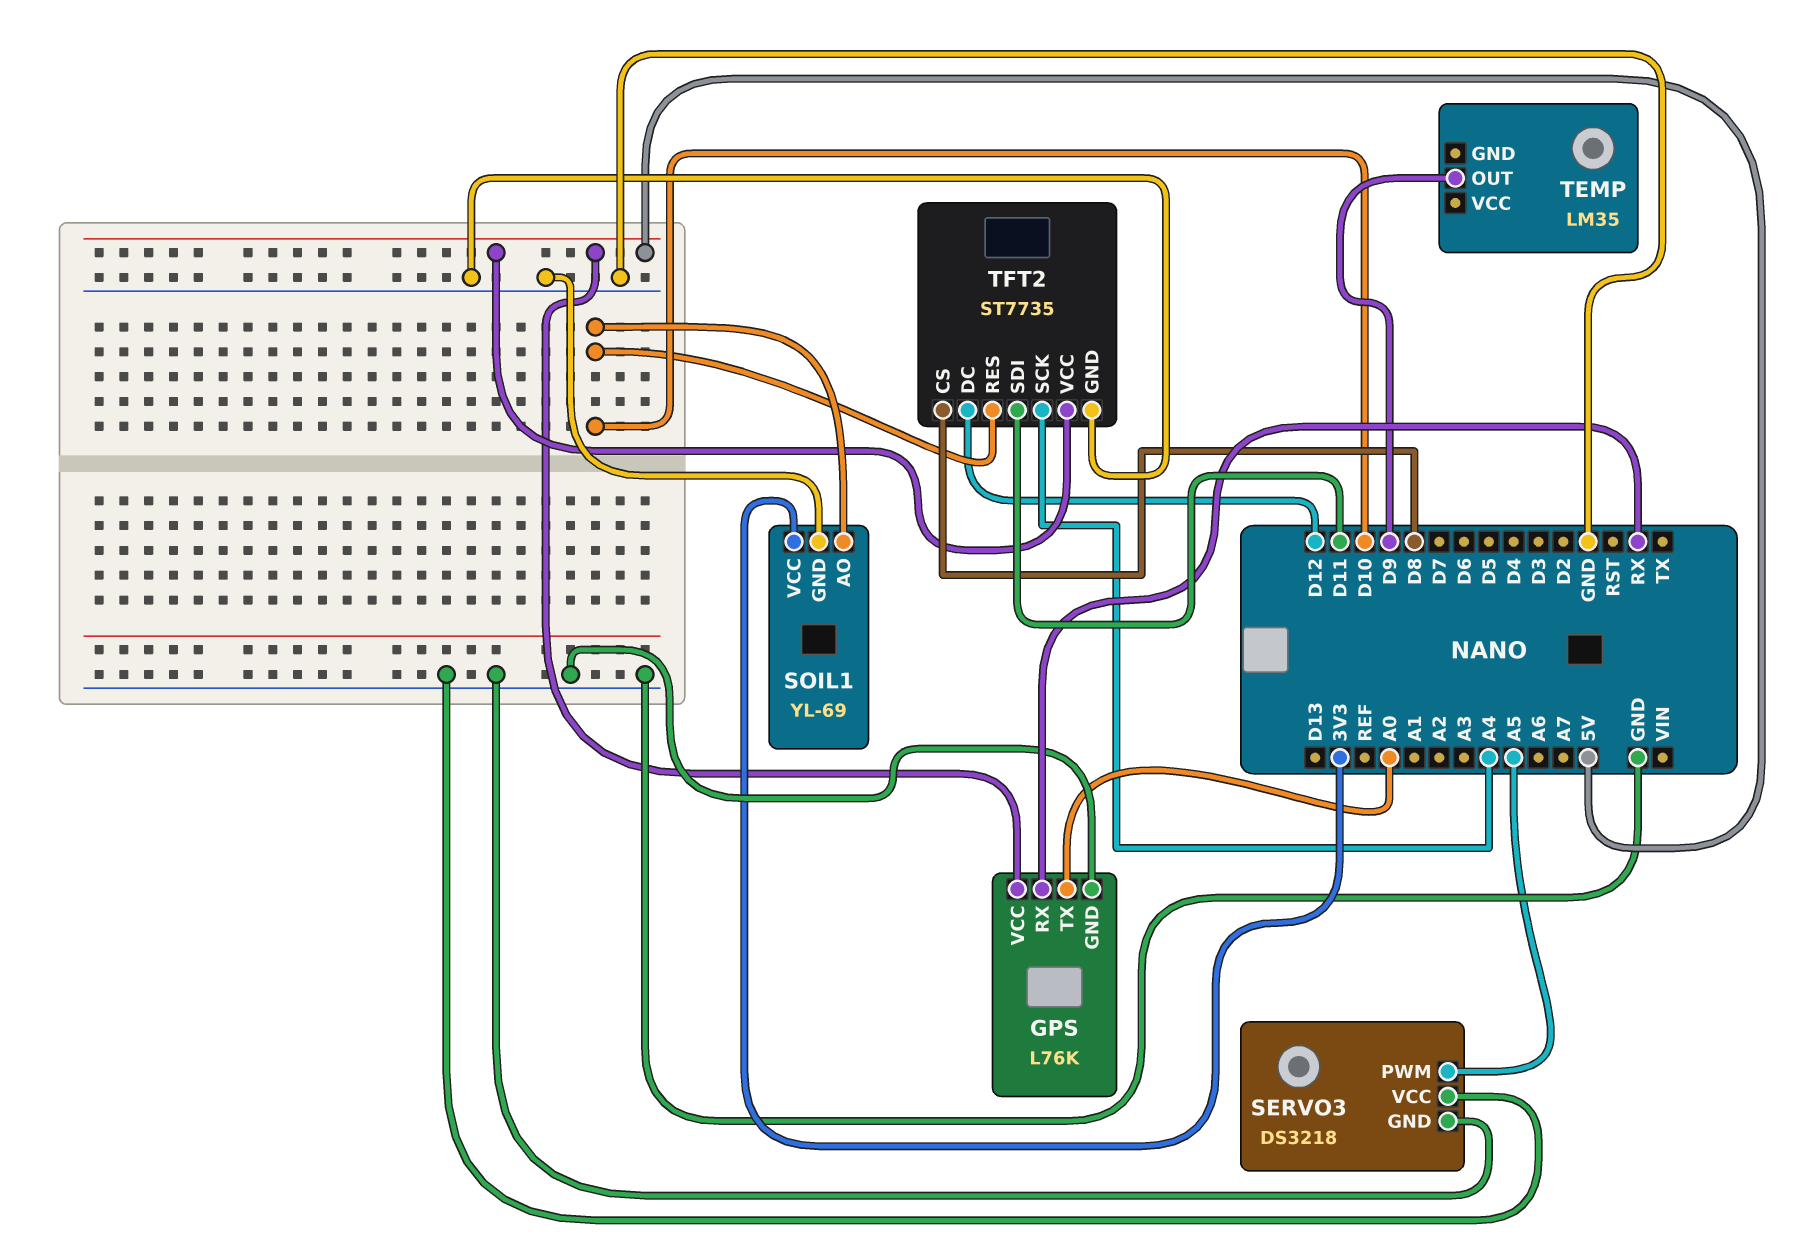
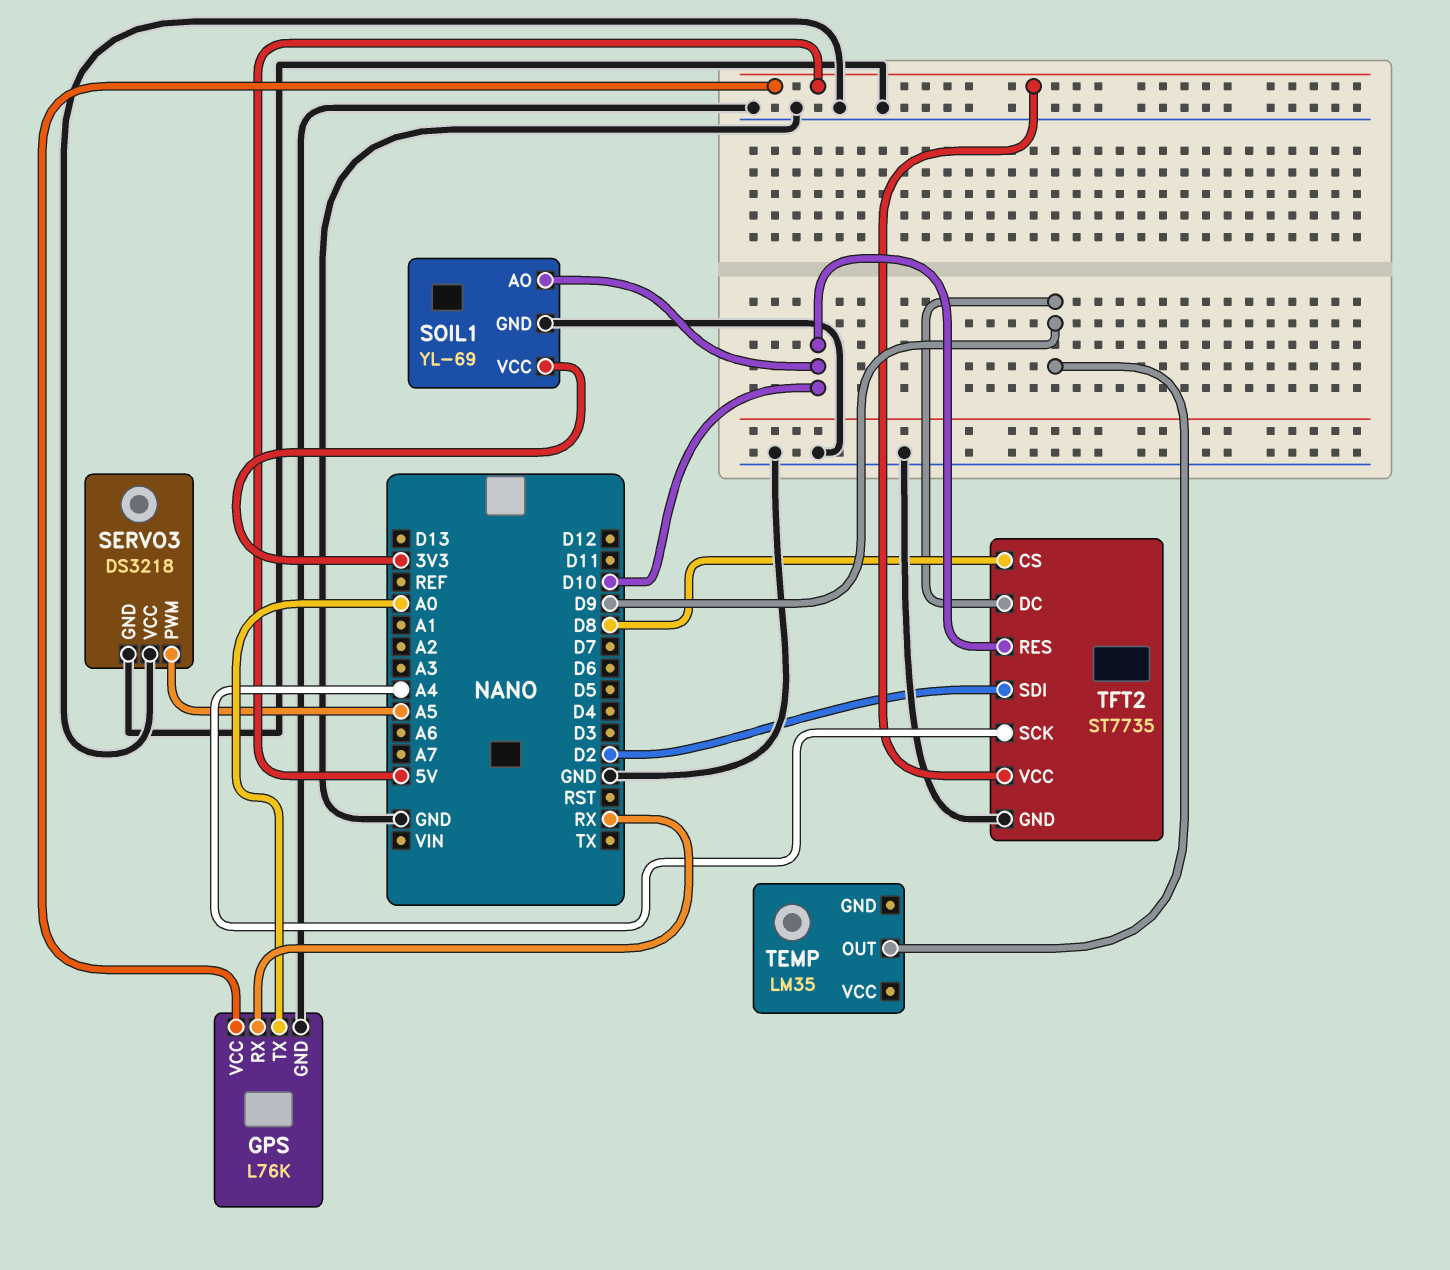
TFT2 pin DC: D12 -> D9
TFT2 pin SDI: D11 -> D2

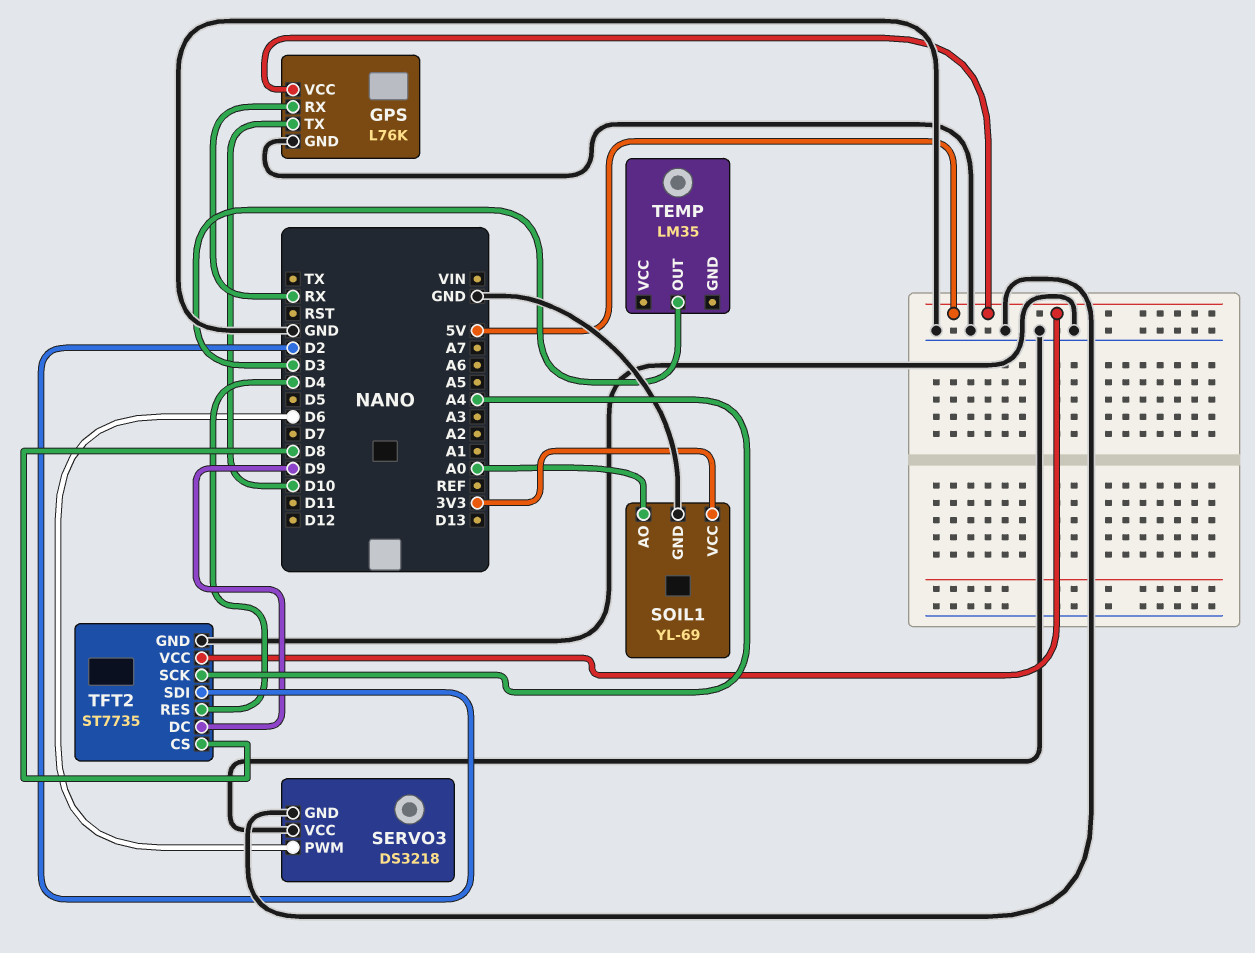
GPS pin TX: A0 -> D10
SERVO3 pin PWM: A5 -> D6
SOIL1 pin AO: D10 -> A0
TEMP pin OUT: D9 -> D3
TFT2 pin RES: D10 -> D4

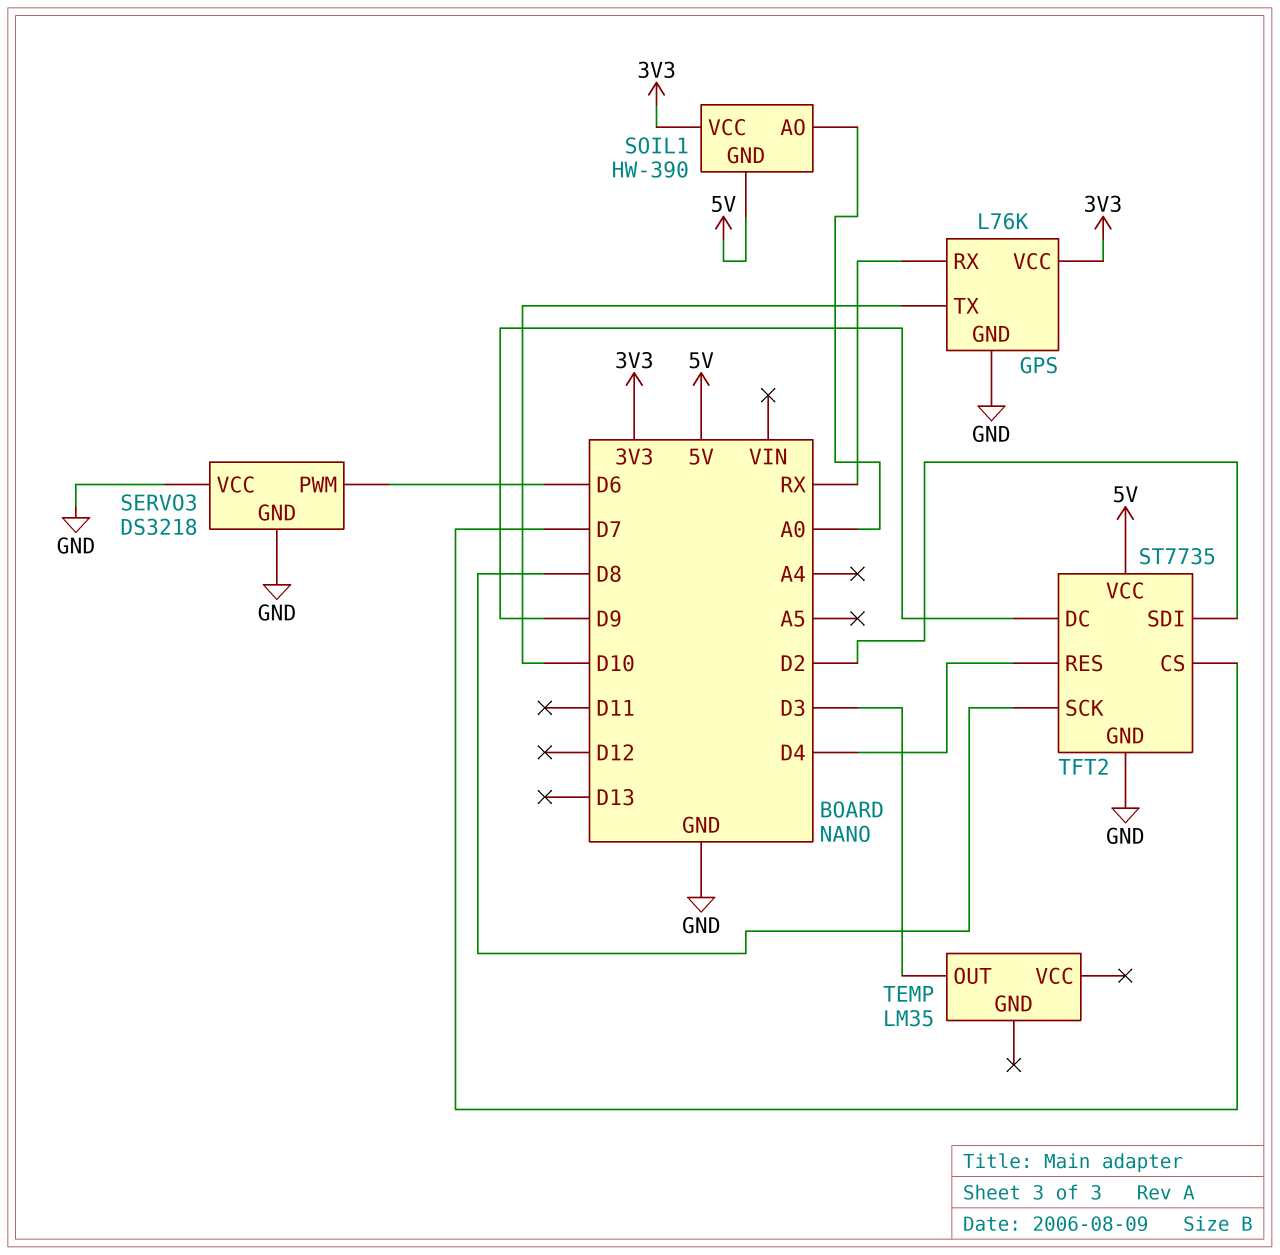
GPS pin VCC: 5V -> 3V3
SOIL1: YL-69 -> HW-390
SOIL1 pin GND: GND -> 5V
TFT2 pin CS: D8 -> D7
TFT2 pin SCK: A4 -> D8

